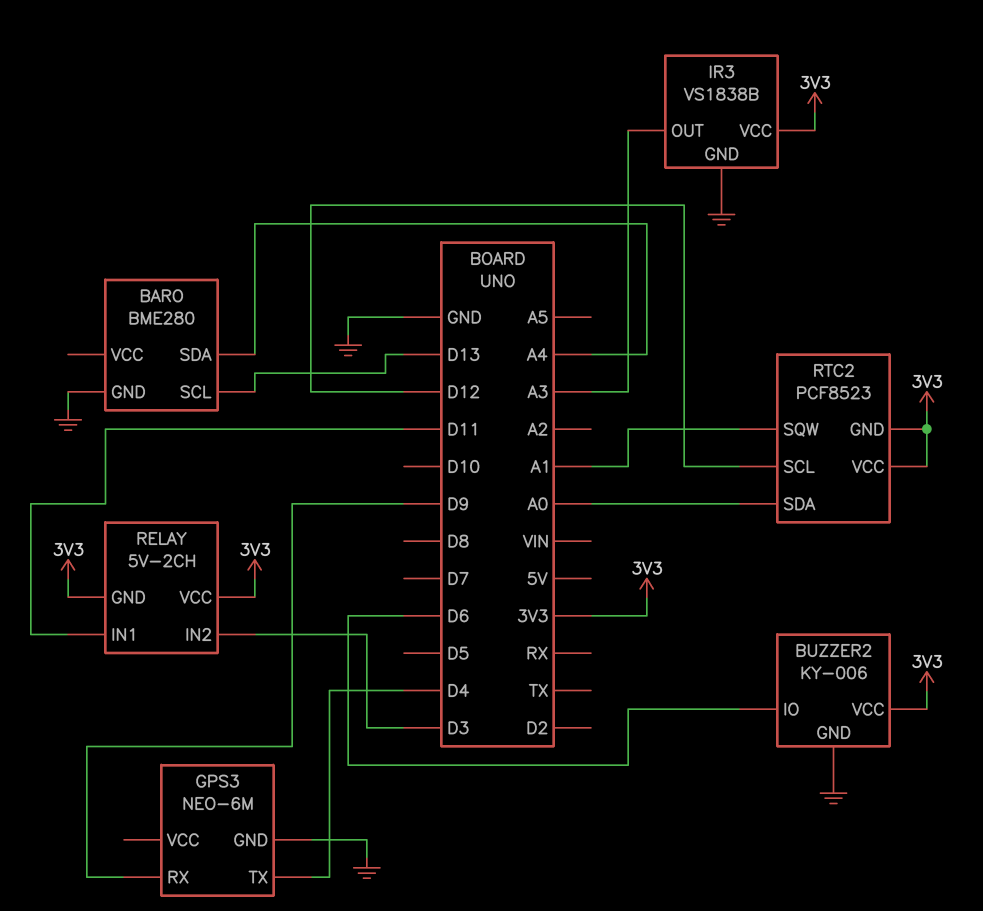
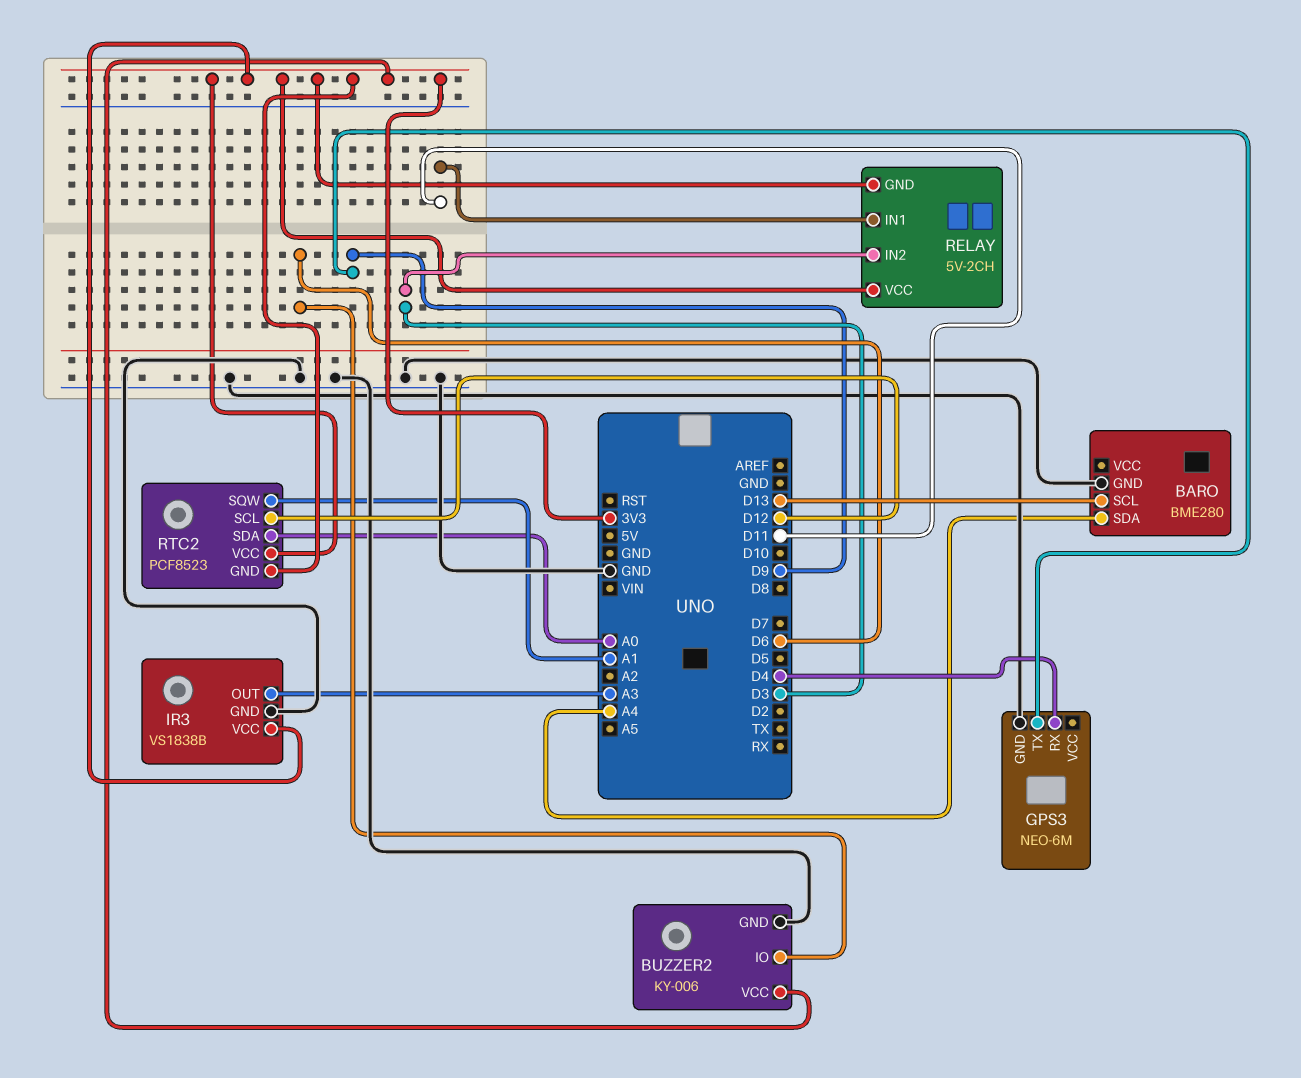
GPS3 pin RX: D9 -> D4
GPS3 pin TX: D4 -> D9

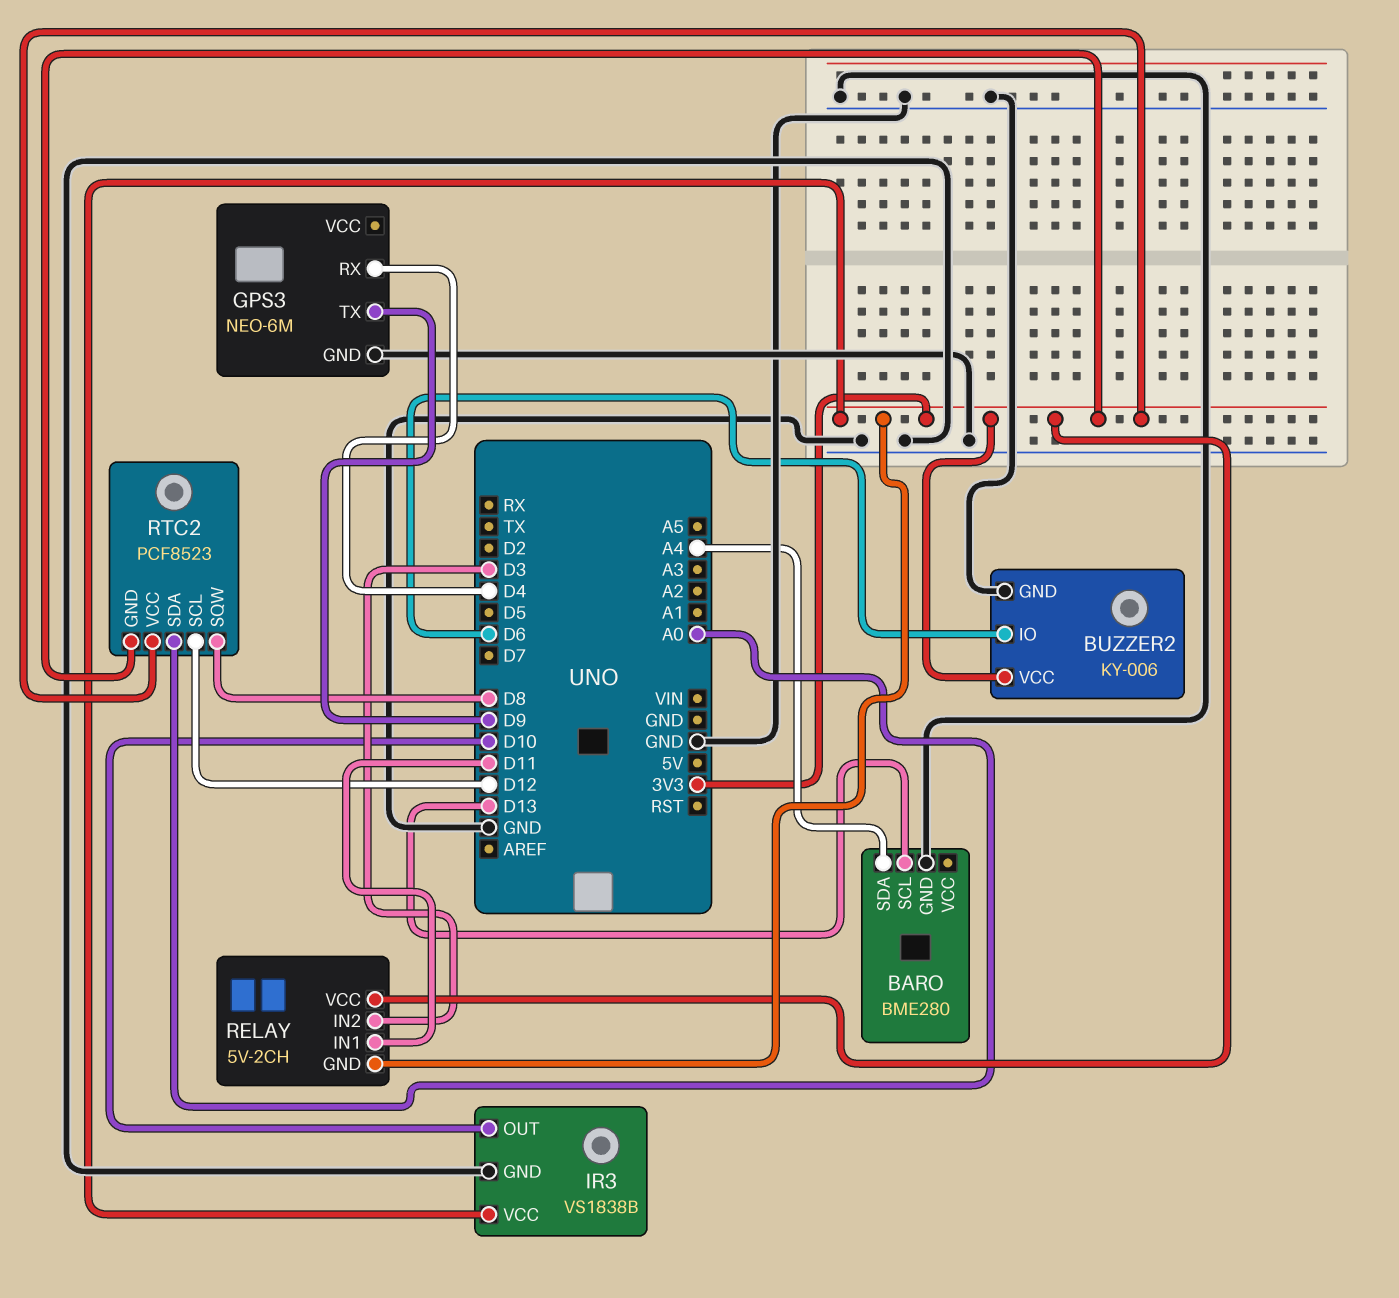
IR3 pin OUT: A3 -> D10
RTC2 pin SQW: A1 -> D8

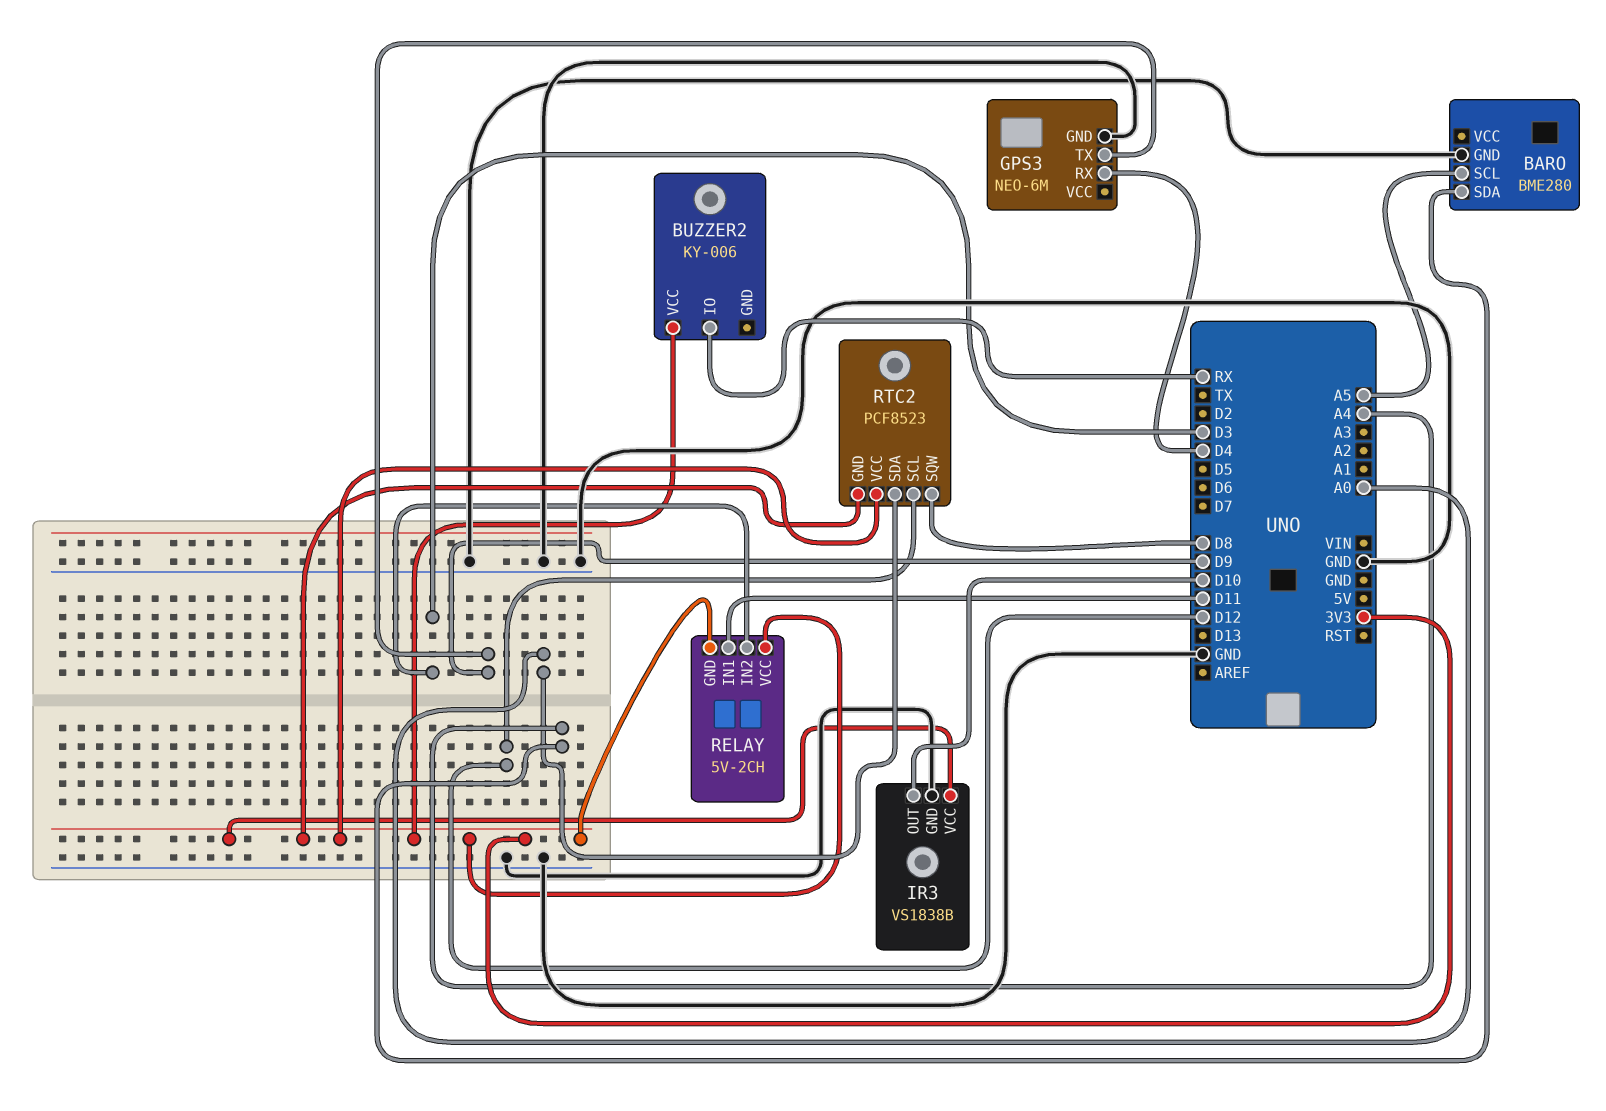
BARO pin SCL: D13 -> A5
BUZZER2 pin GND: GND -> none
BUZZER2 pin IO: D6 -> RX

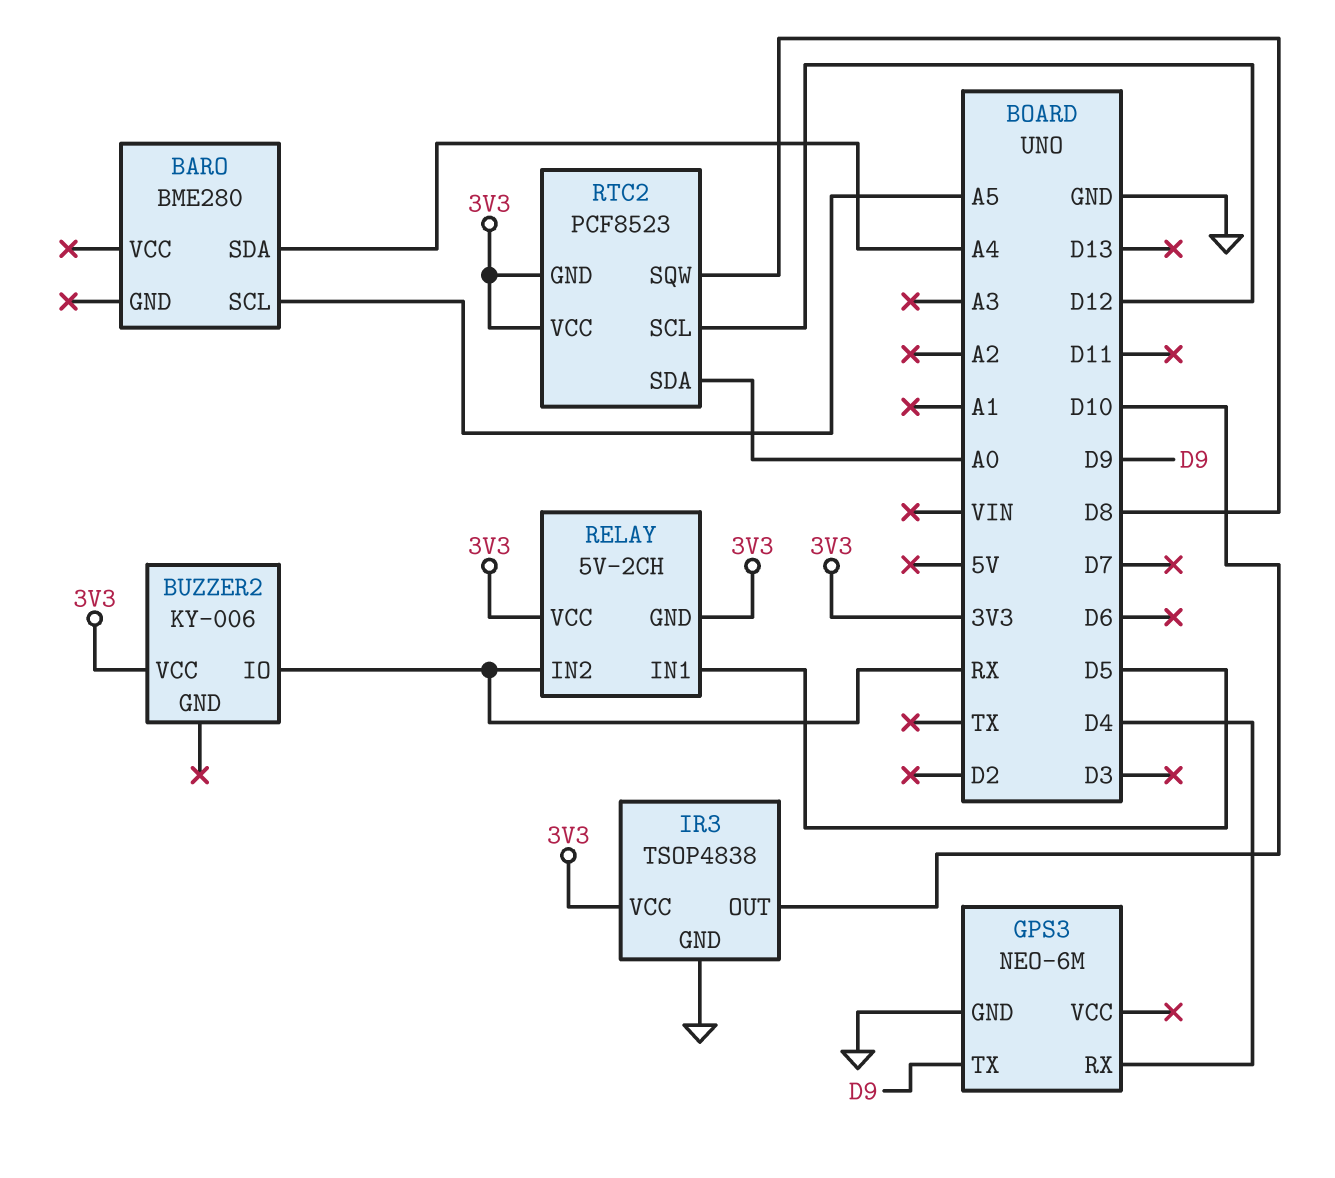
BARO pin GND: GND -> none
IR3: VS1838B -> TSOP4838
RELAY pin IN1: D11 -> D5
RELAY pin IN2: D3 -> RX

